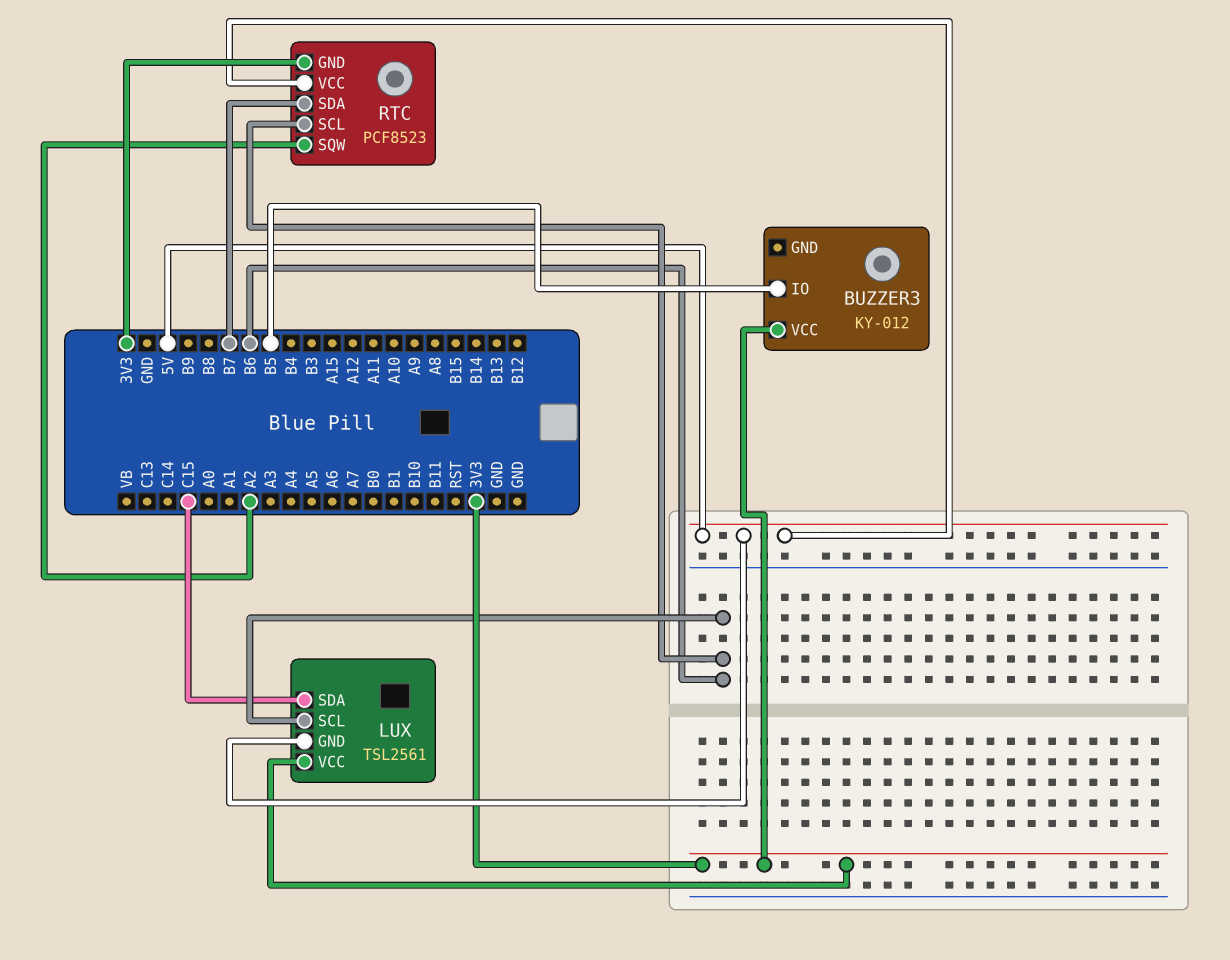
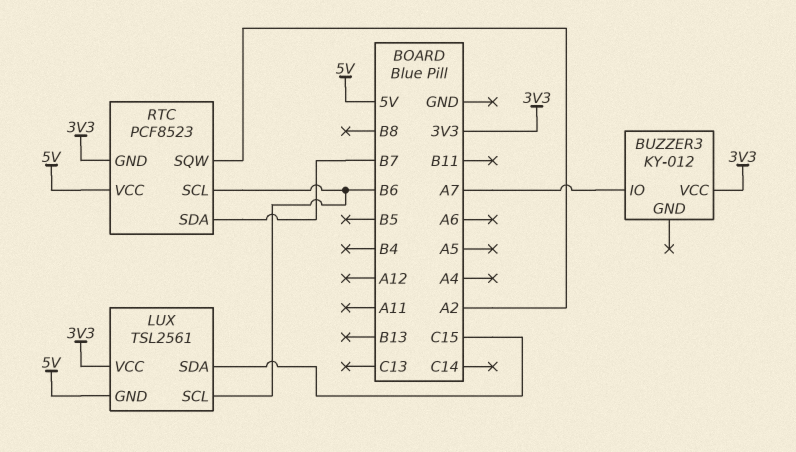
BUZZER3 pin IO: B5 -> A7

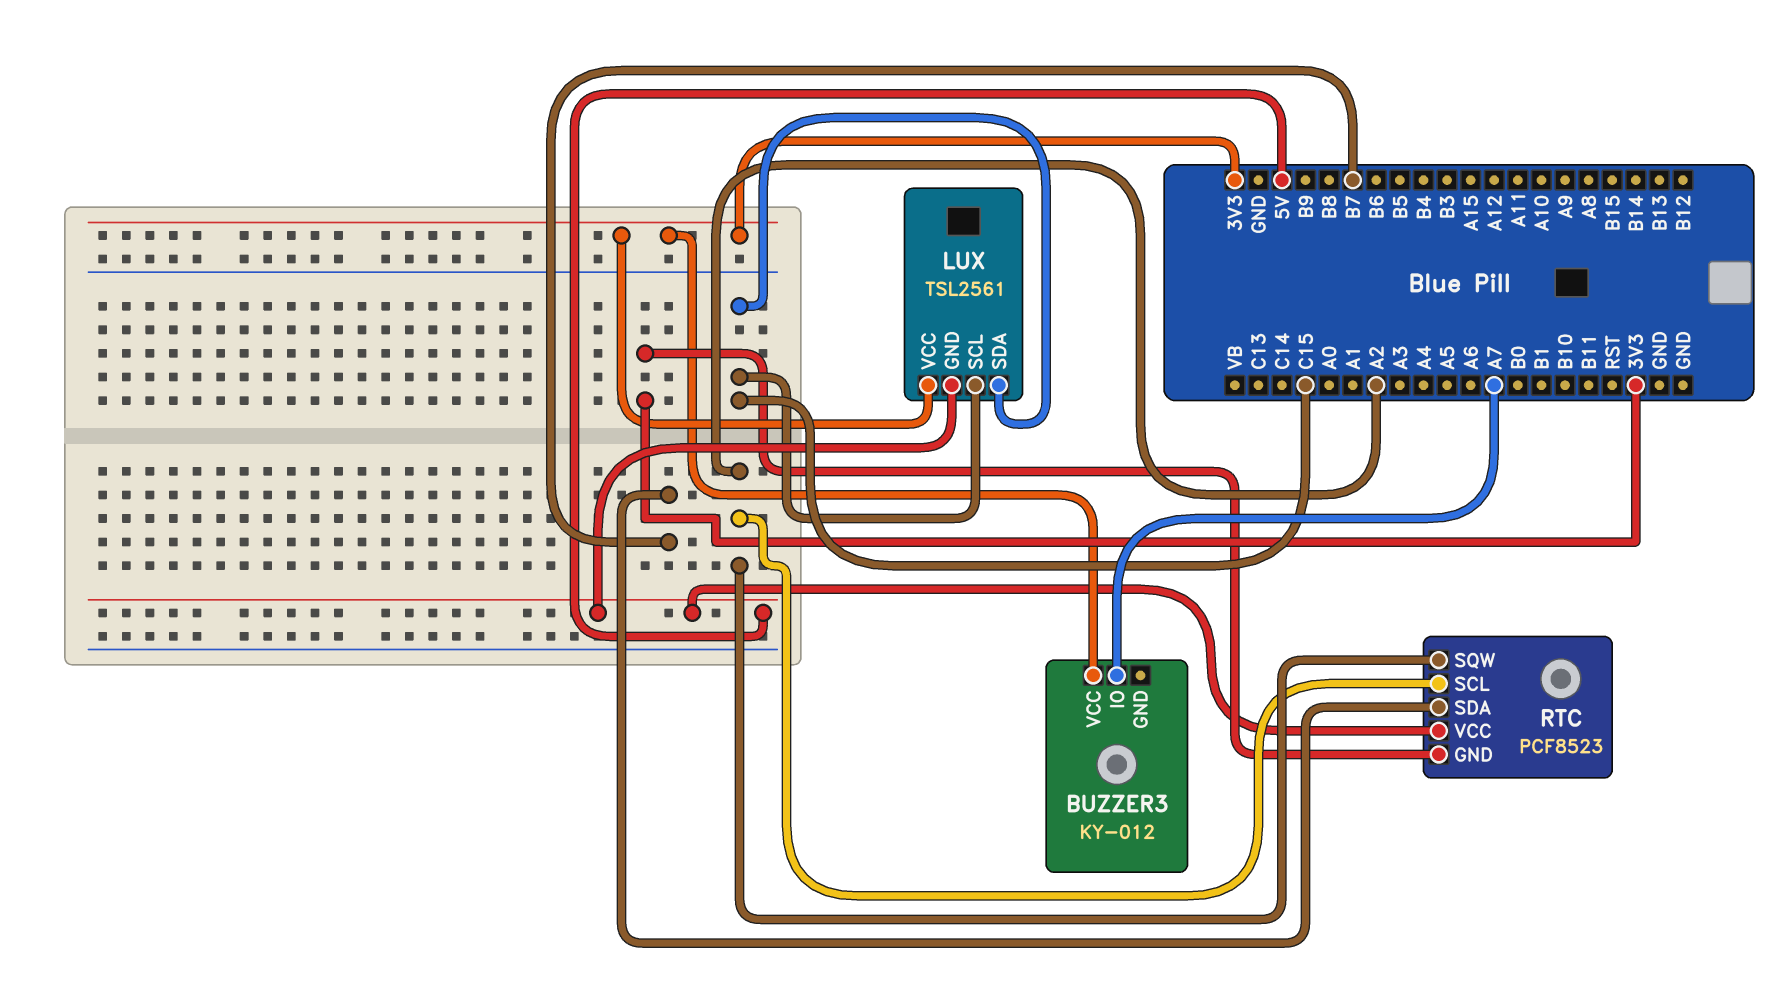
LUX pin SCL: B6 -> C15
RTC pin SCL: B6 -> A2

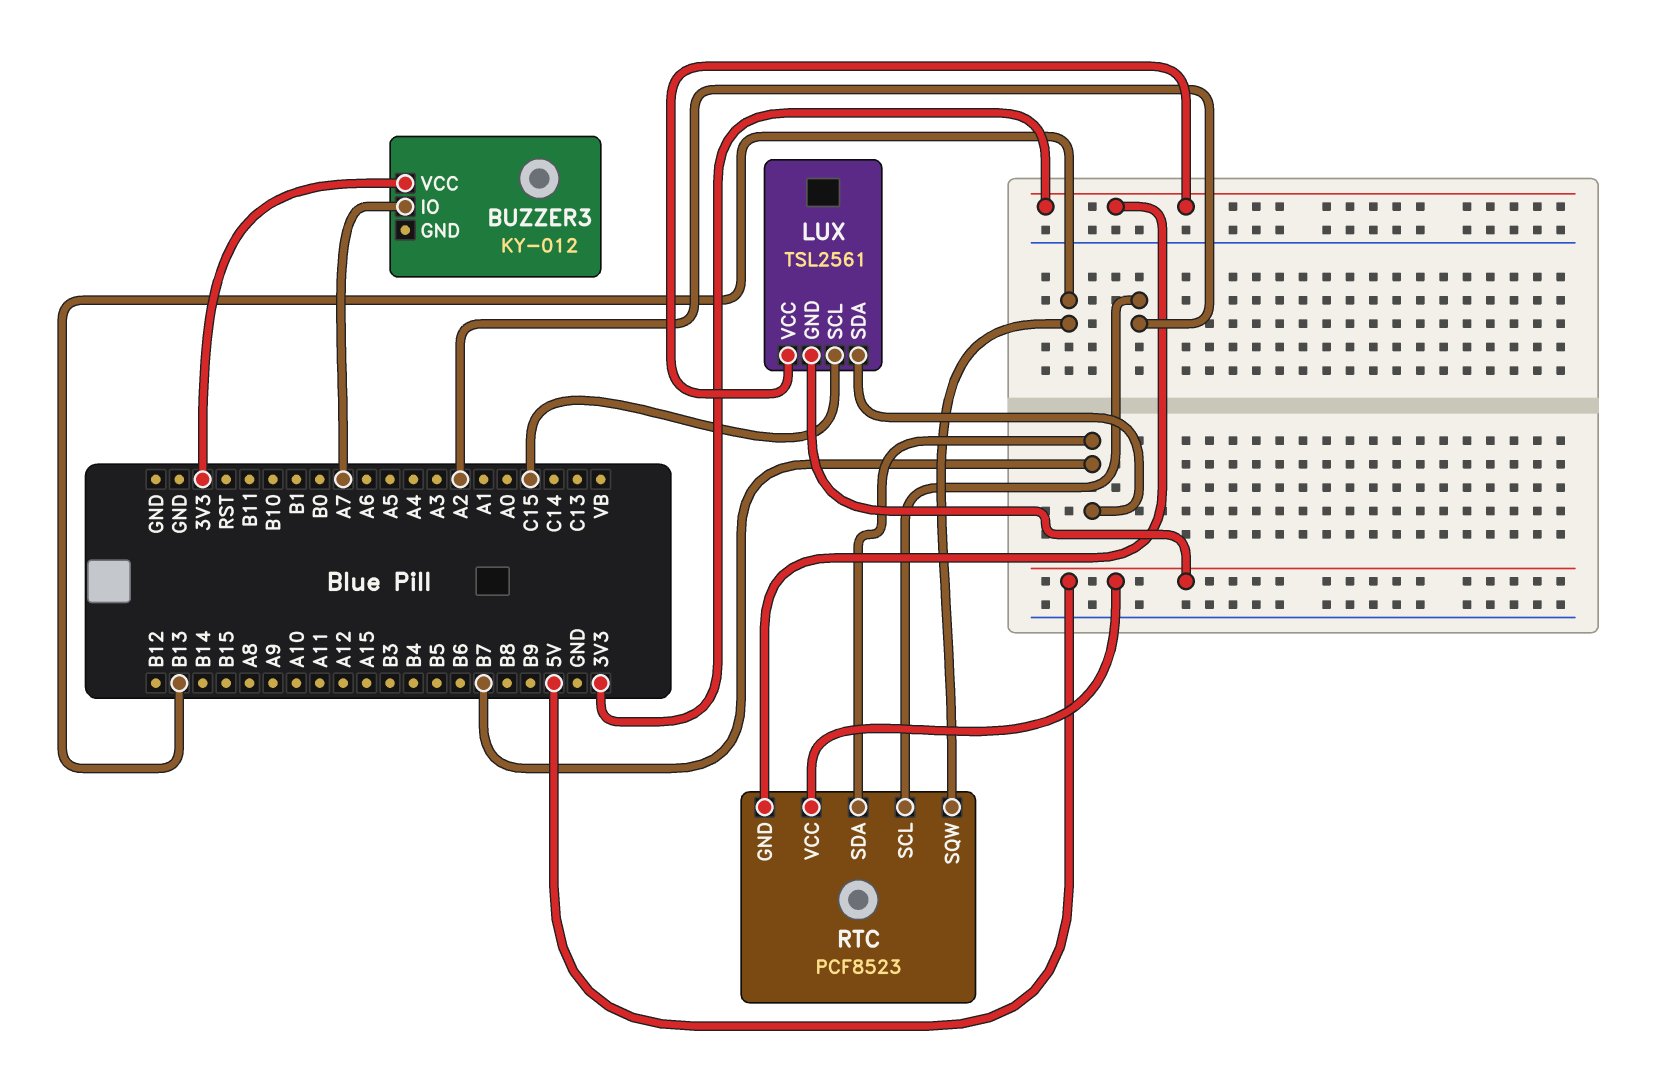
LUX pin SDA: C15 -> B7
RTC pin SQW: A2 -> B13

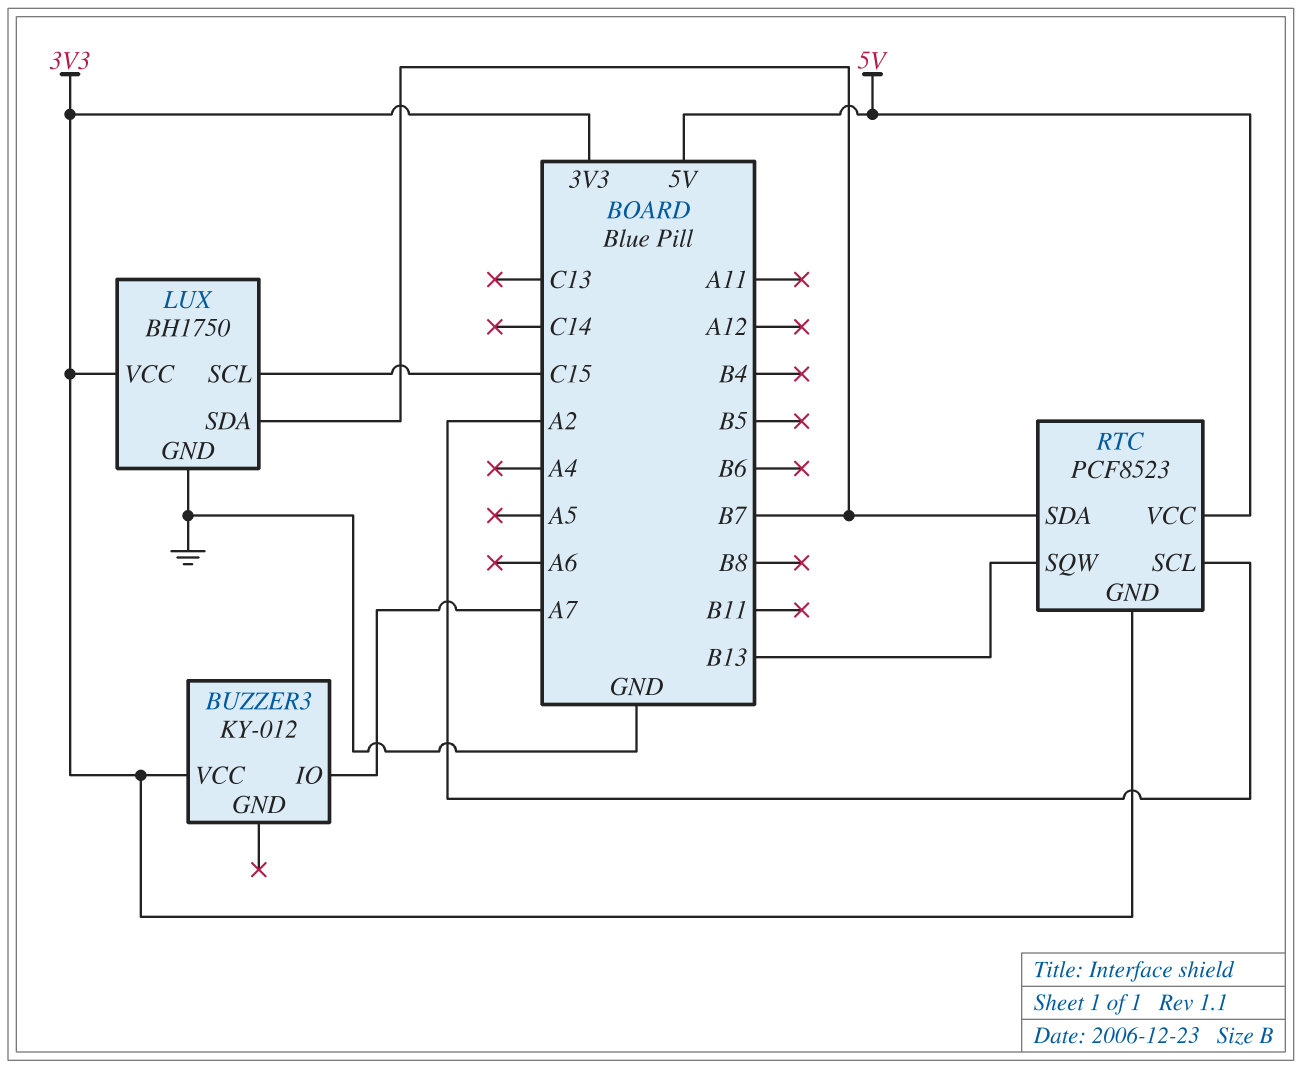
LUX: TSL2561 -> BH1750
LUX pin GND: 5V -> GND

